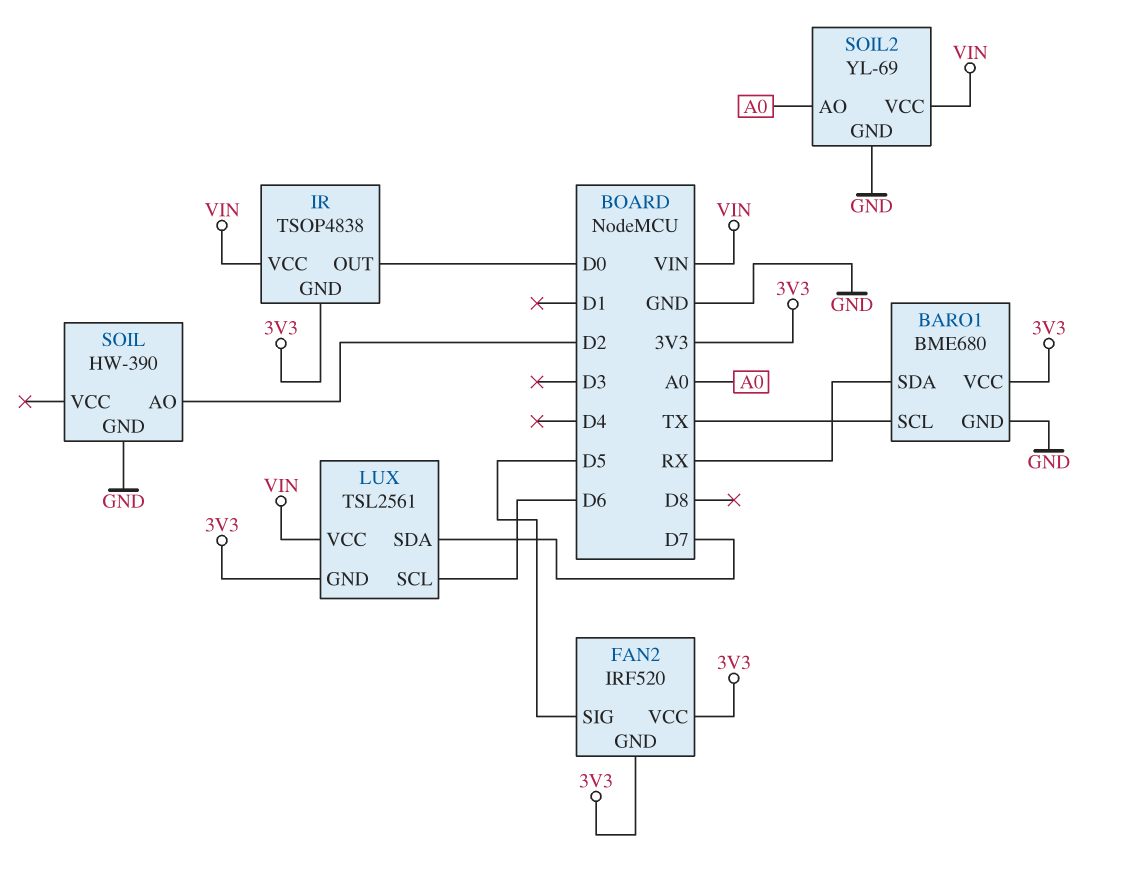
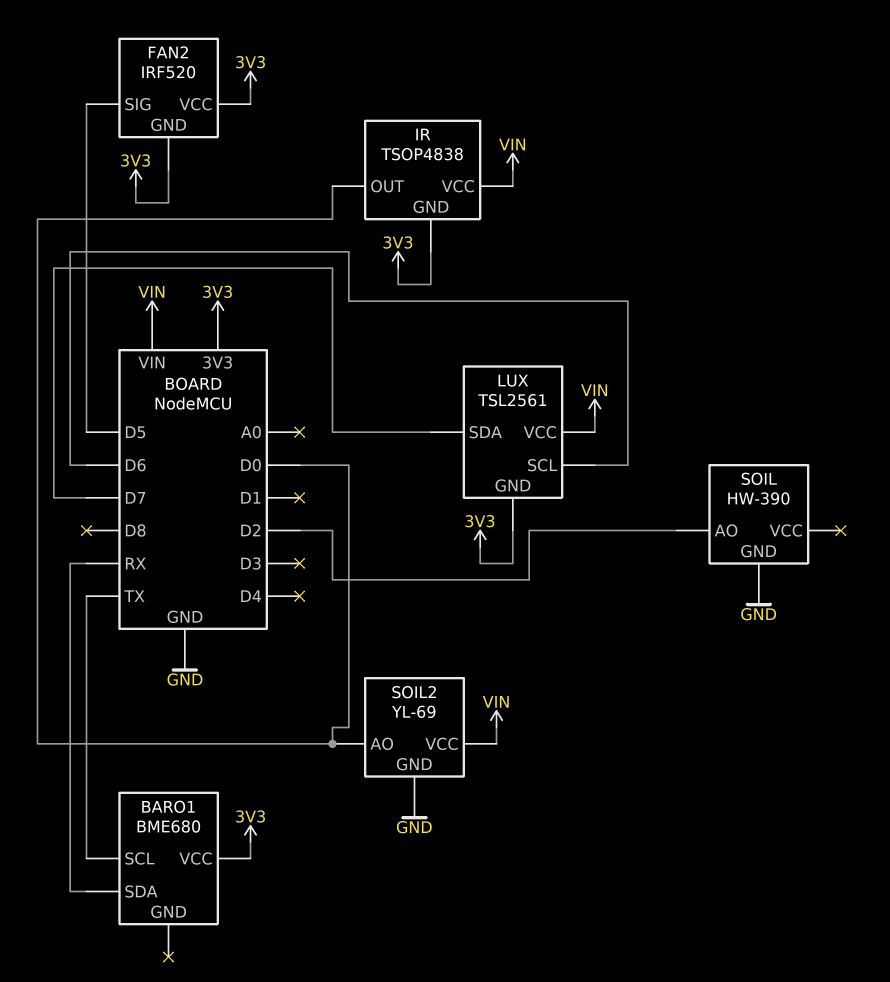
BARO1 pin GND: GND -> none
SOIL2 pin AO: A0 -> D0

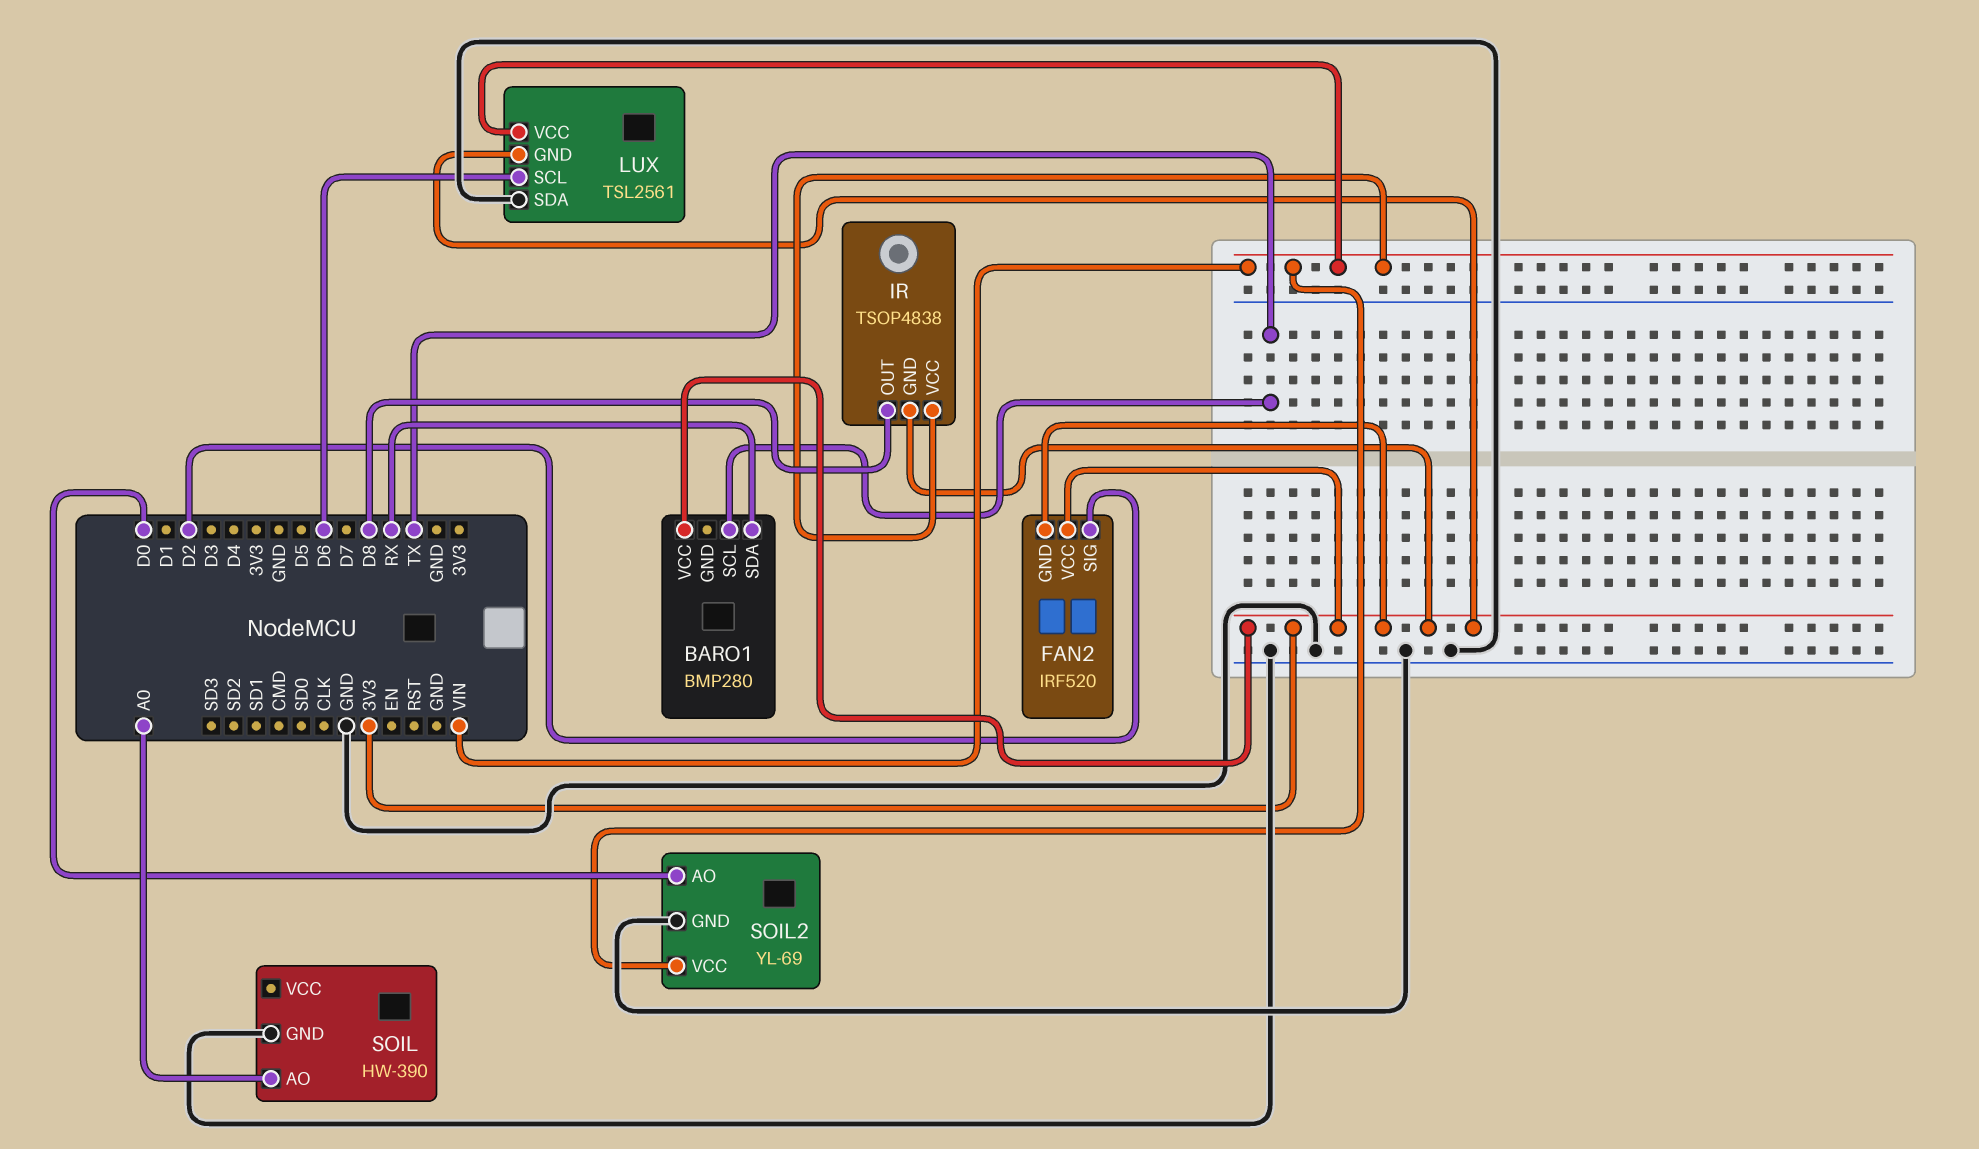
BARO1: BME680 -> BMP280
FAN2 pin SIG: D5 -> D2
IR pin OUT: D0 -> D8
LUX pin SDA: D7 -> GND
SOIL pin AO: D2 -> A0

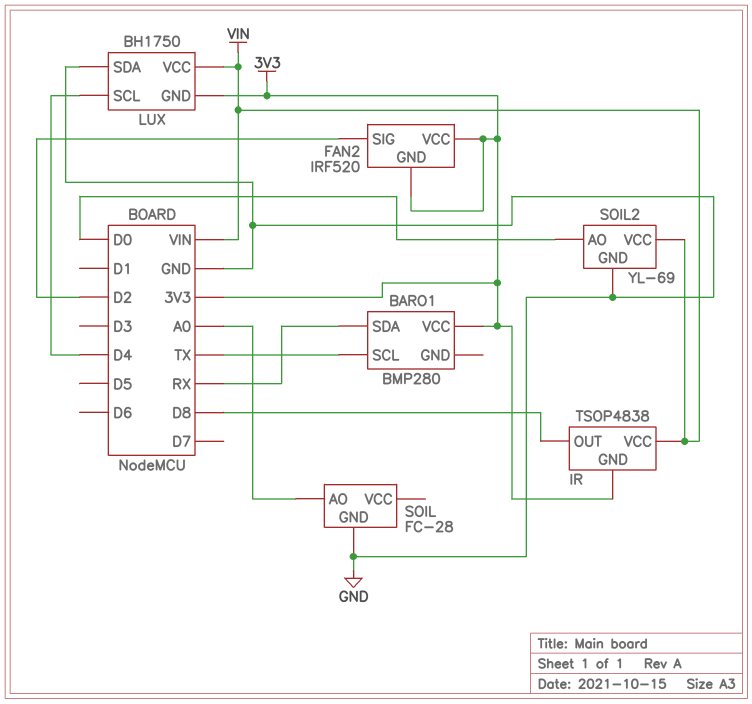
LUX: TSL2561 -> BH1750
LUX pin SCL: D6 -> D4
SOIL: HW-390 -> FC-28

